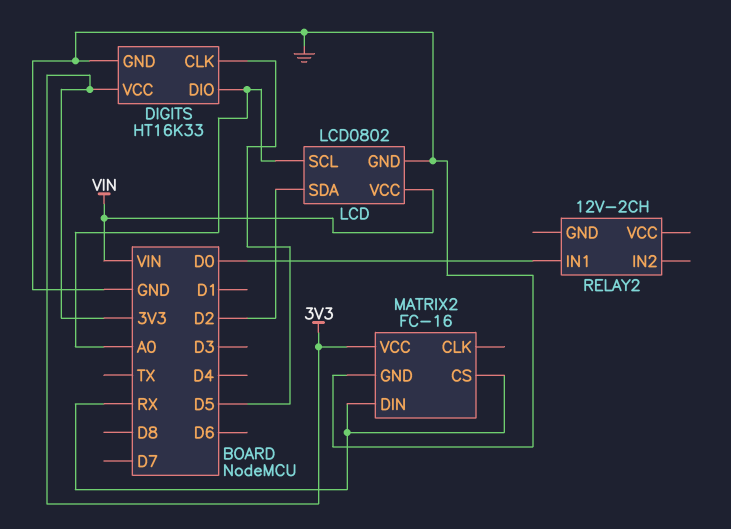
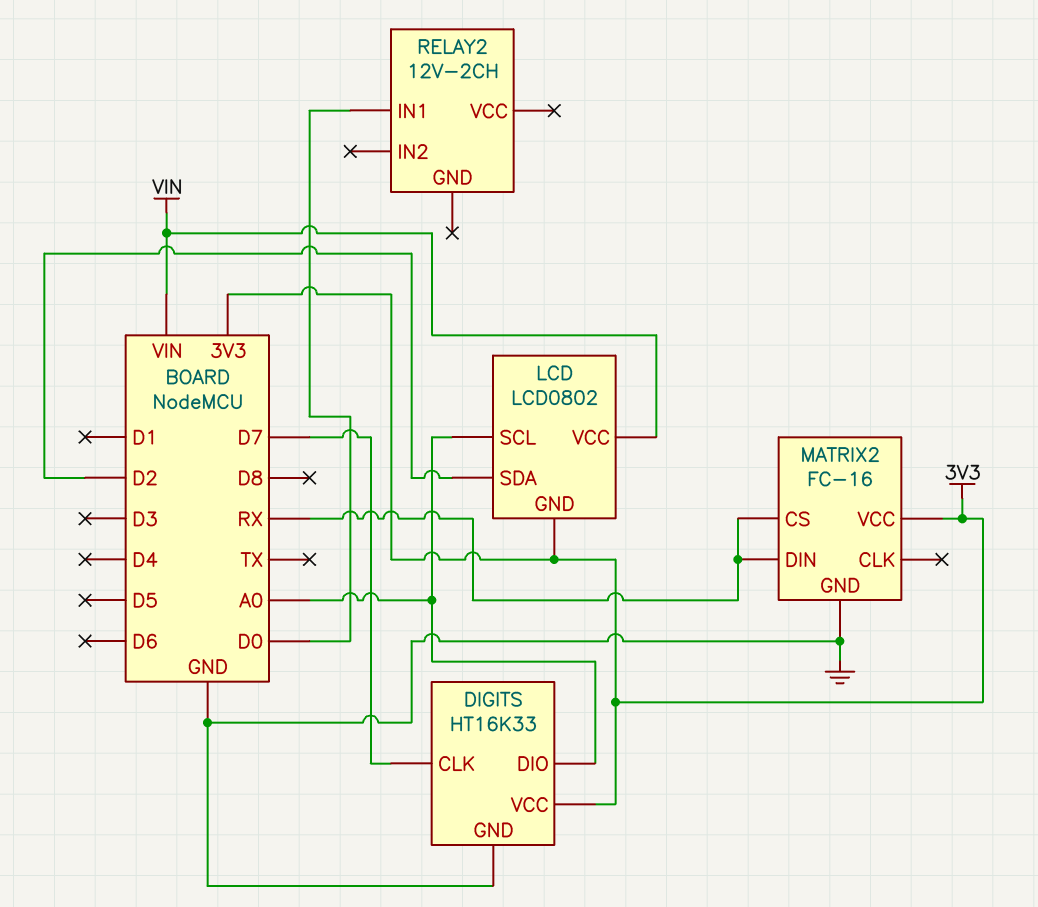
DIGITS pin CLK: D5 -> D7
LCD pin GND: GND -> 3V3

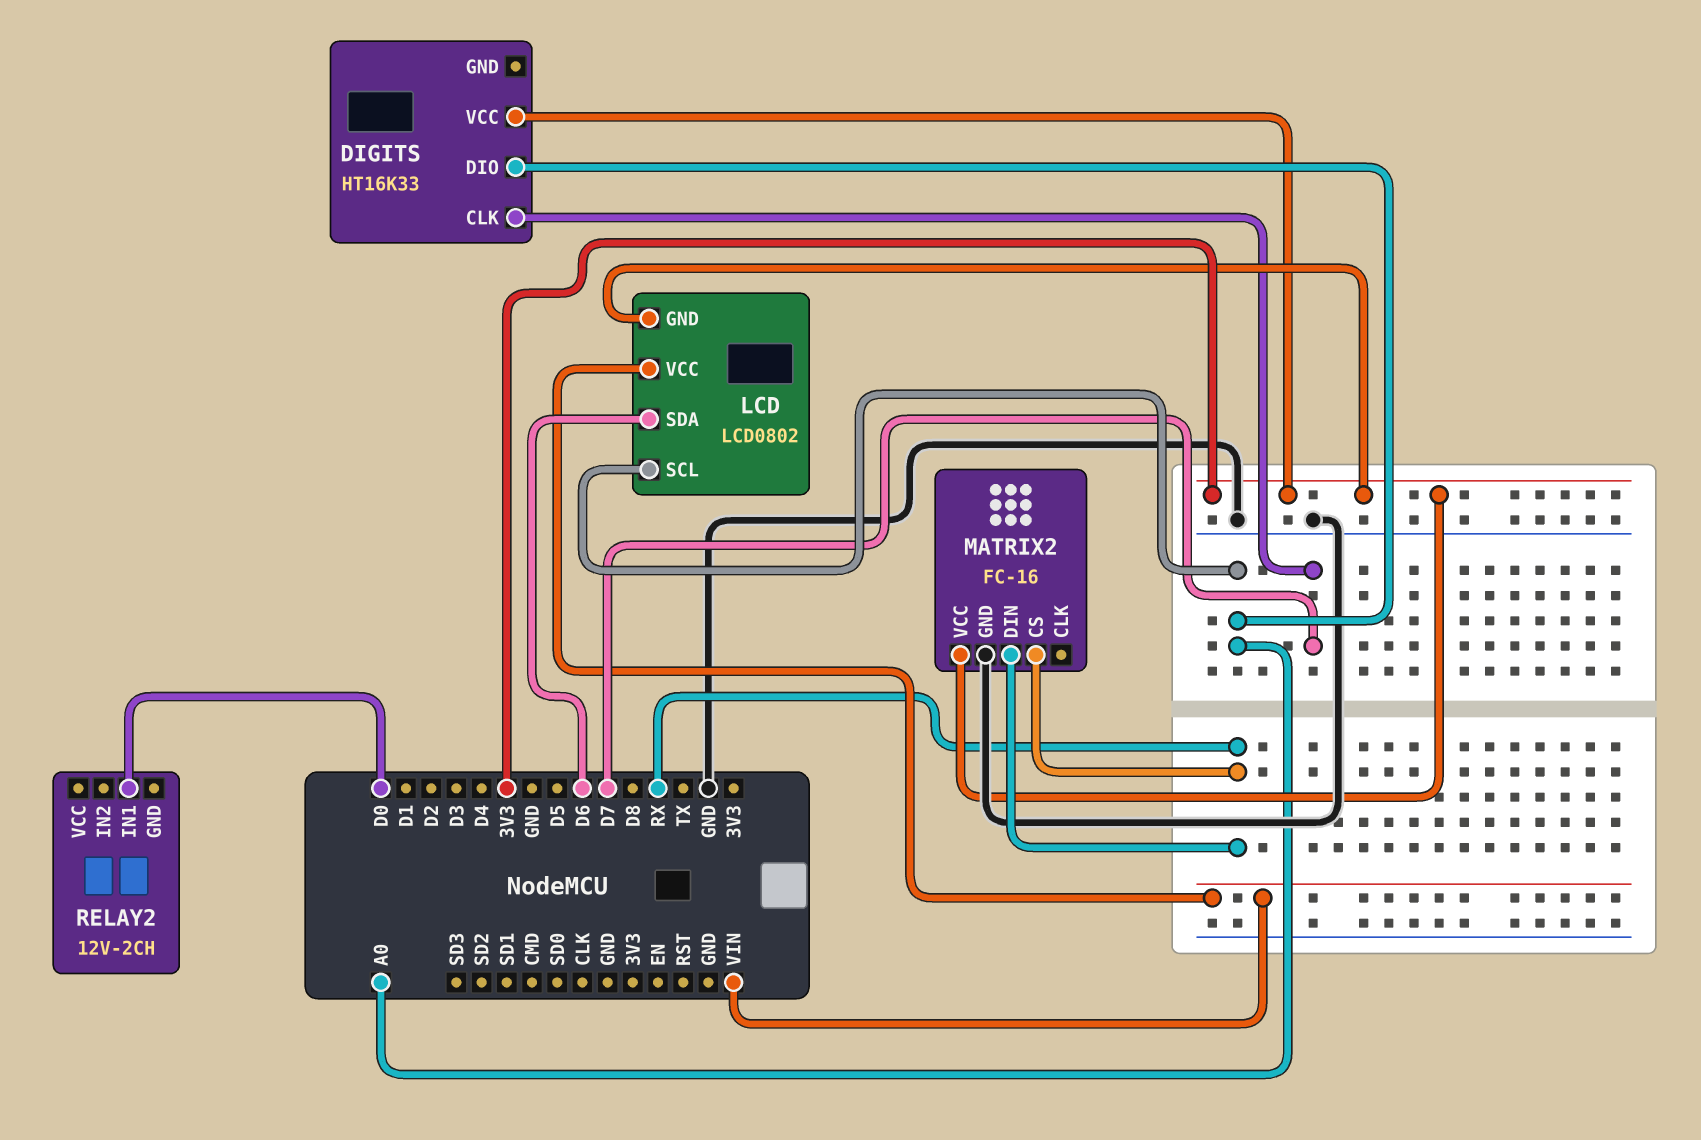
DIGITS pin GND: GND -> none
LCD pin SDA: D2 -> D6

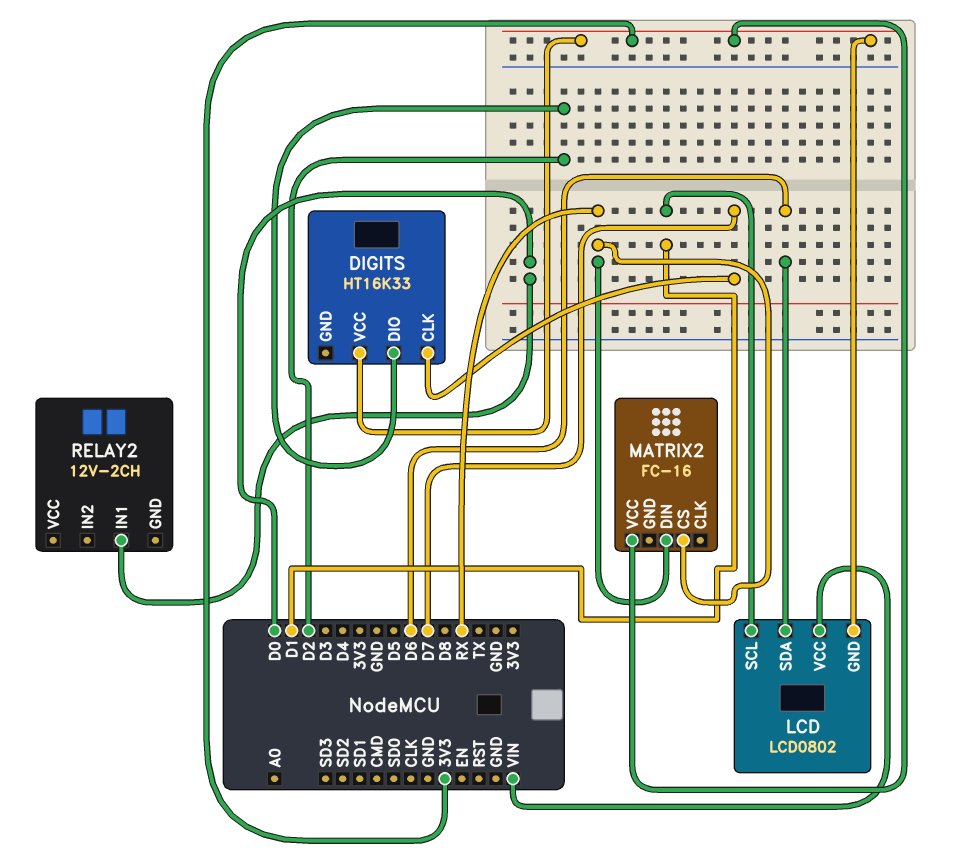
DIGITS pin DIO: A0 -> D2
LCD pin SCL: A0 -> D1
MATRIX2 pin GND: GND -> none

